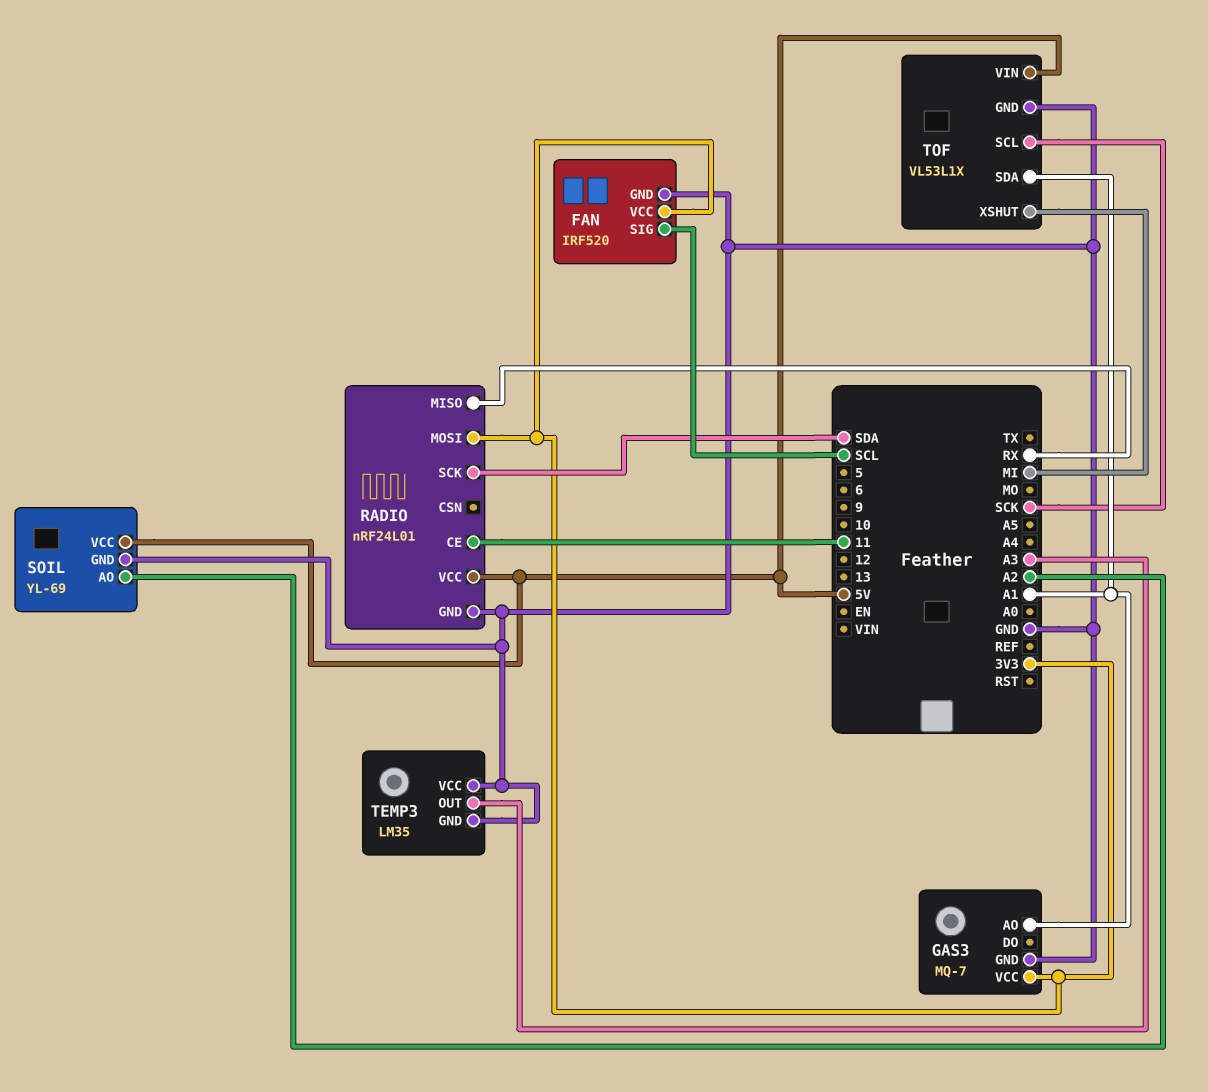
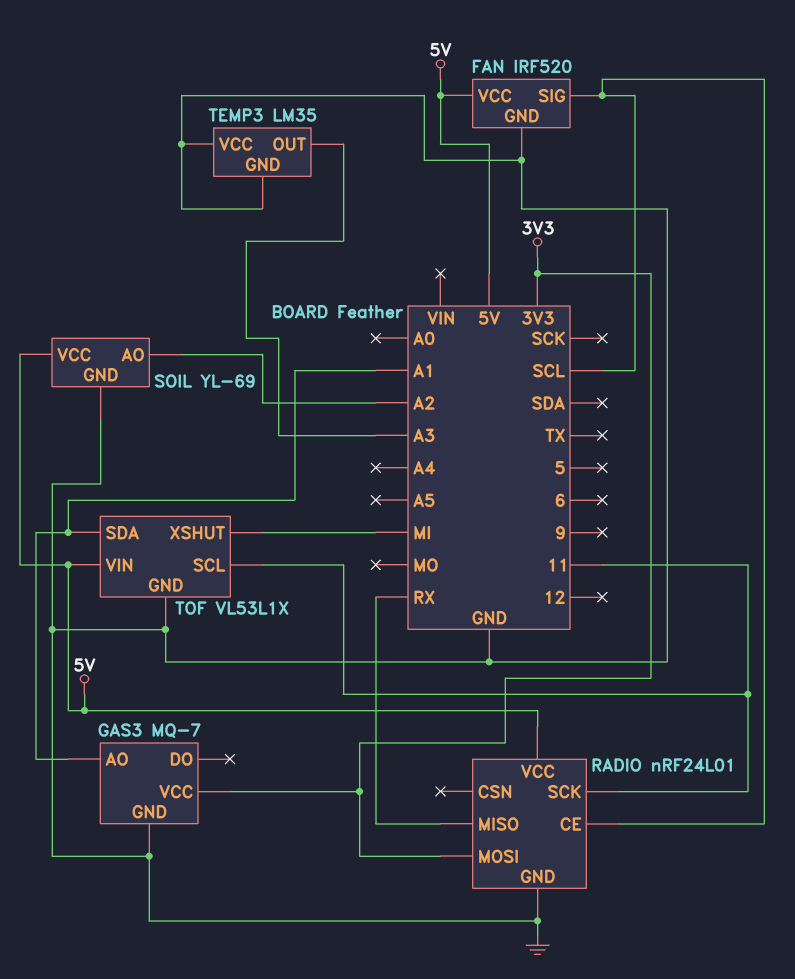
FAN pin VCC: 3V3 -> 5V
RADIO pin CE: 11 -> SCL
RADIO pin SCK: SDA -> 11
TOF pin SCL: SCK -> 11

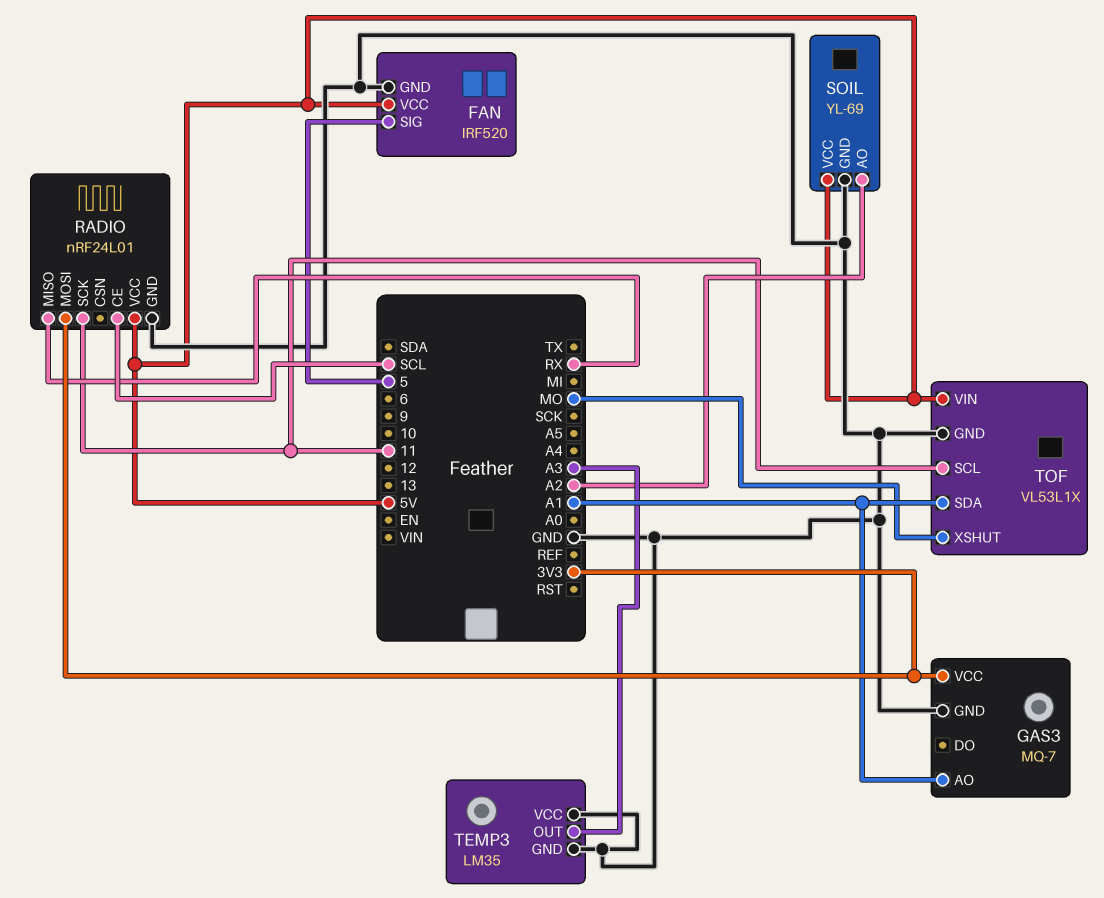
FAN pin SIG: SCL -> 5
TOF pin XSHUT: MI -> MO

